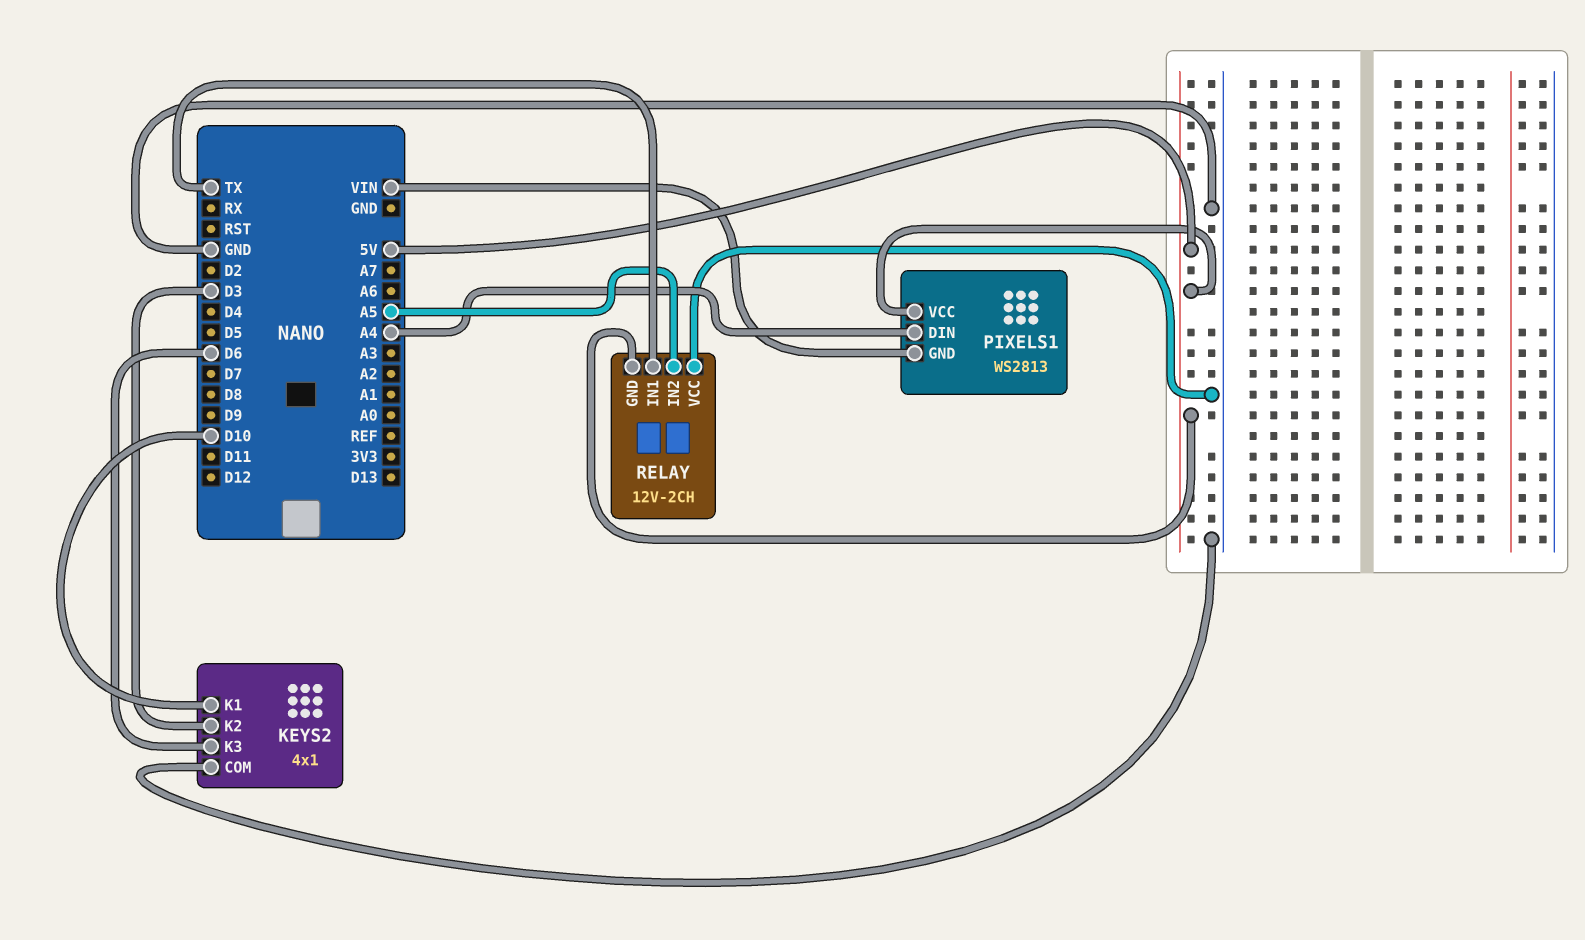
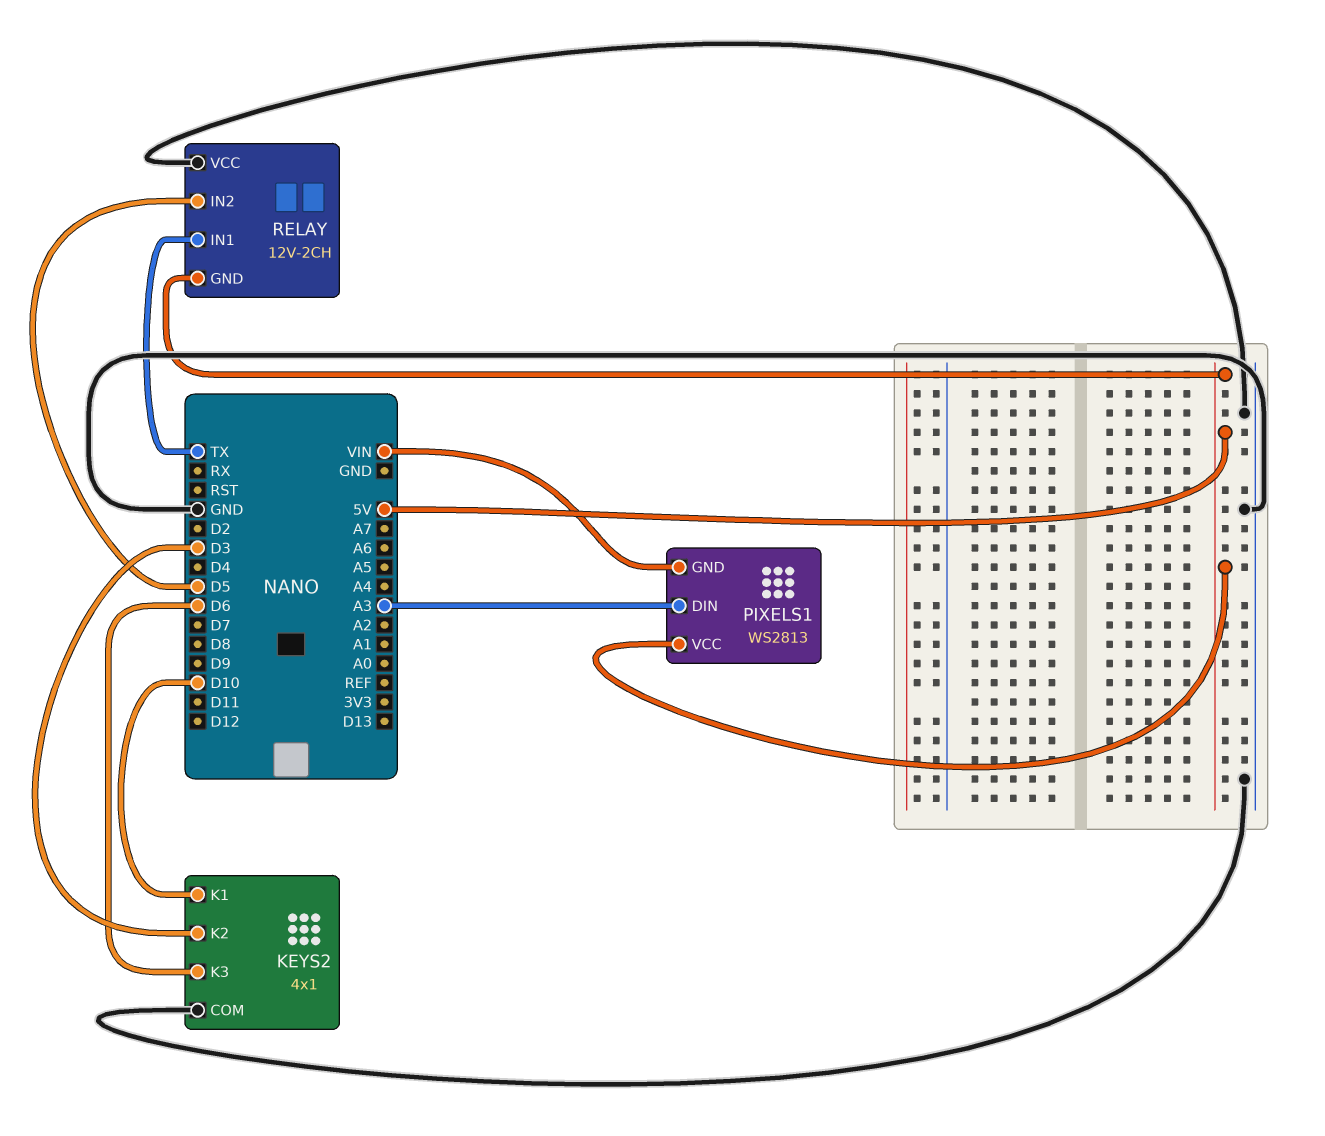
PIXELS1 pin DIN: A4 -> A3
RELAY pin IN2: A5 -> D5

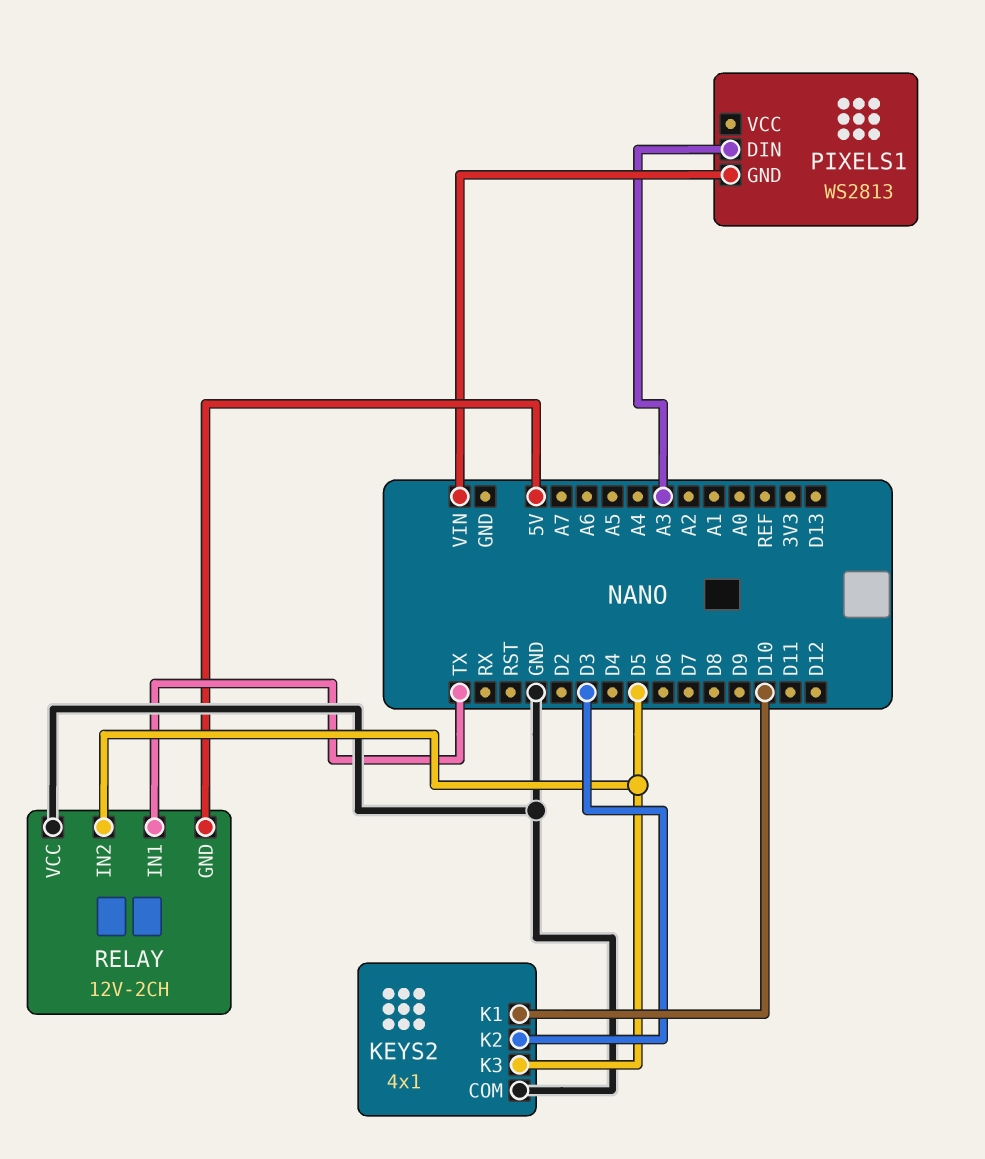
KEYS2 pin K3: D6 -> D5
PIXELS1 pin VCC: 5V -> none

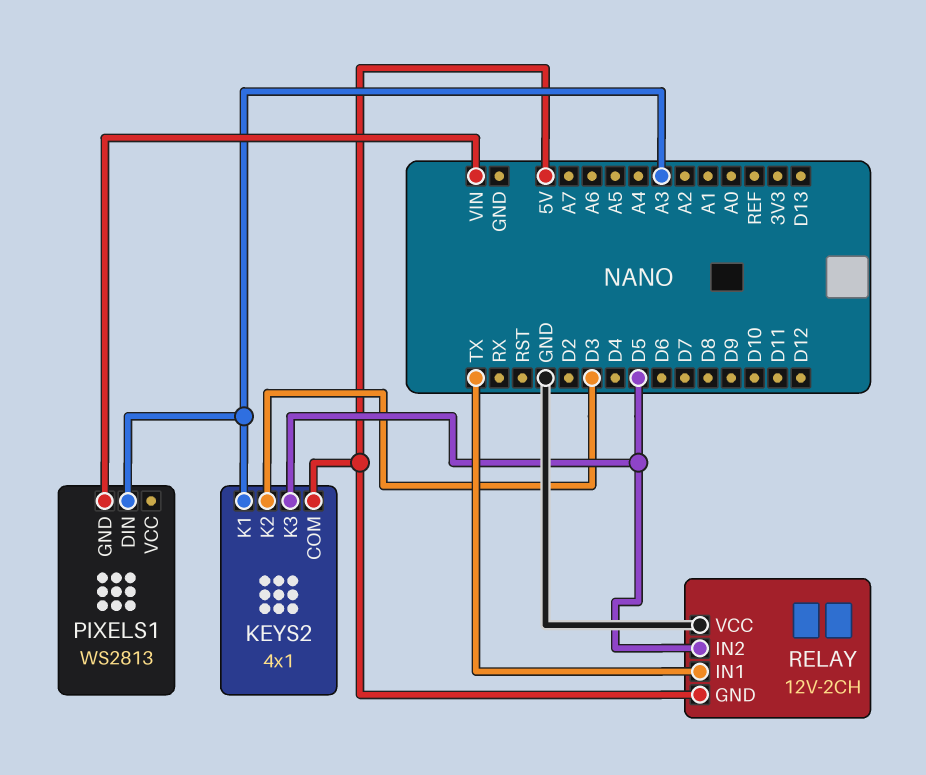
KEYS2 pin COM: GND -> 5V
KEYS2 pin K1: D10 -> A3

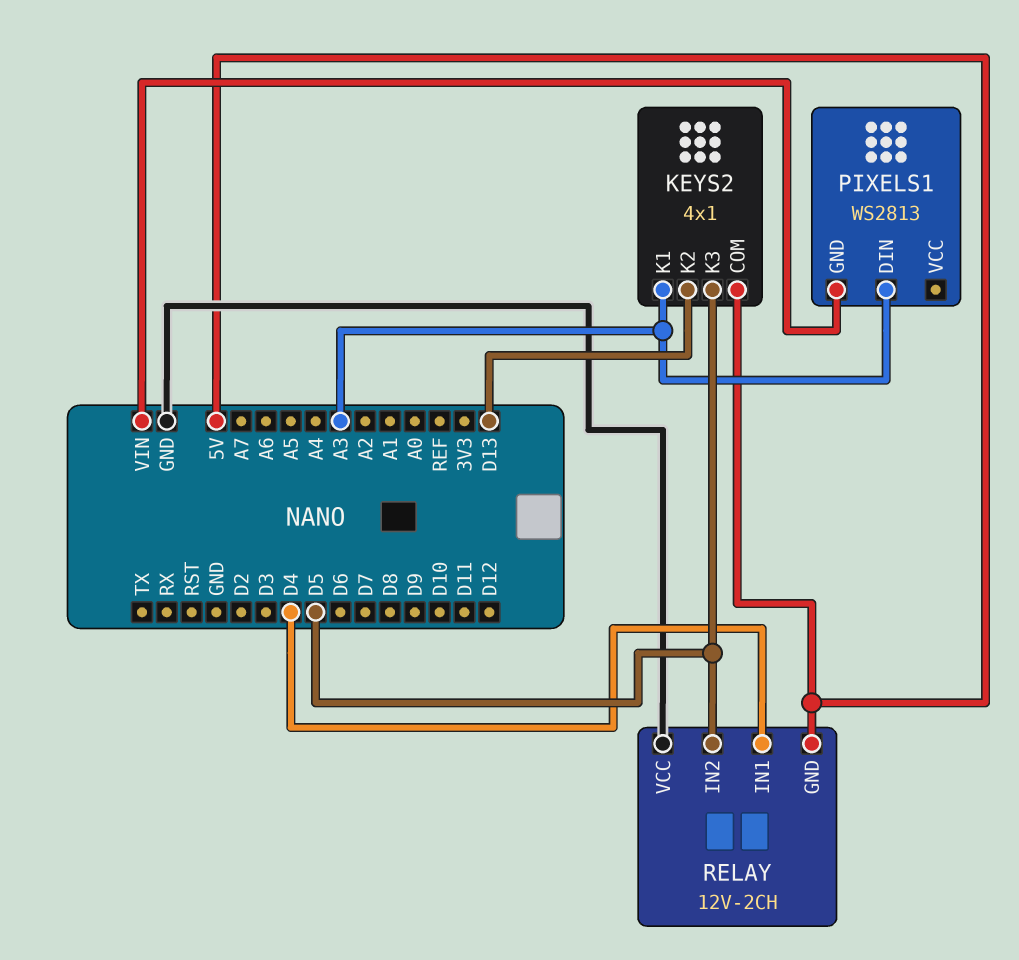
KEYS2 pin K2: D3 -> D13
RELAY pin IN1: TX -> D4

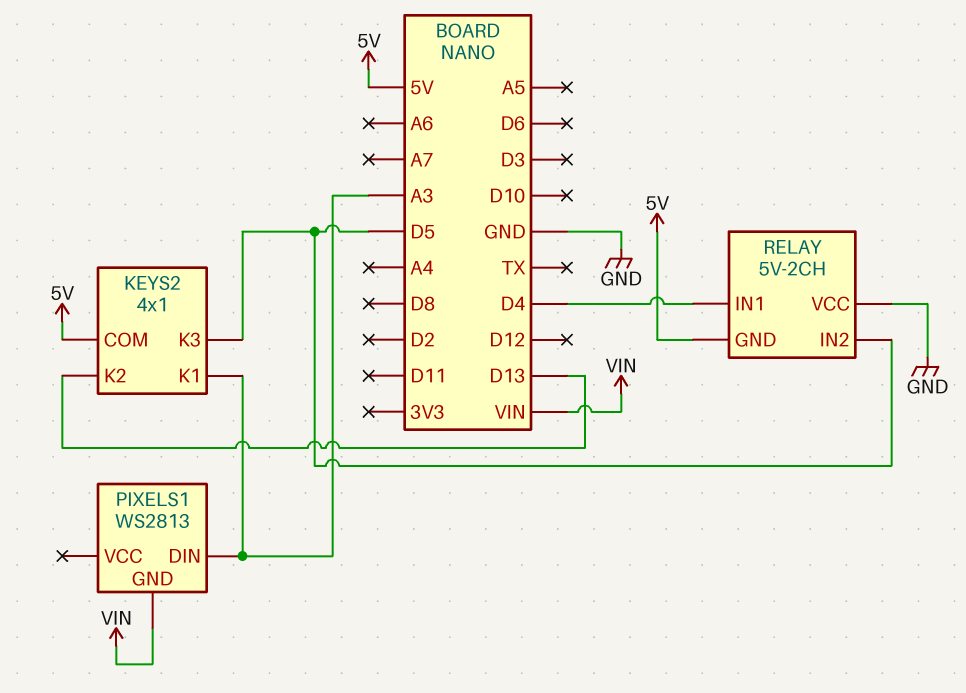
RELAY: 12V-2CH -> 5V-2CH

